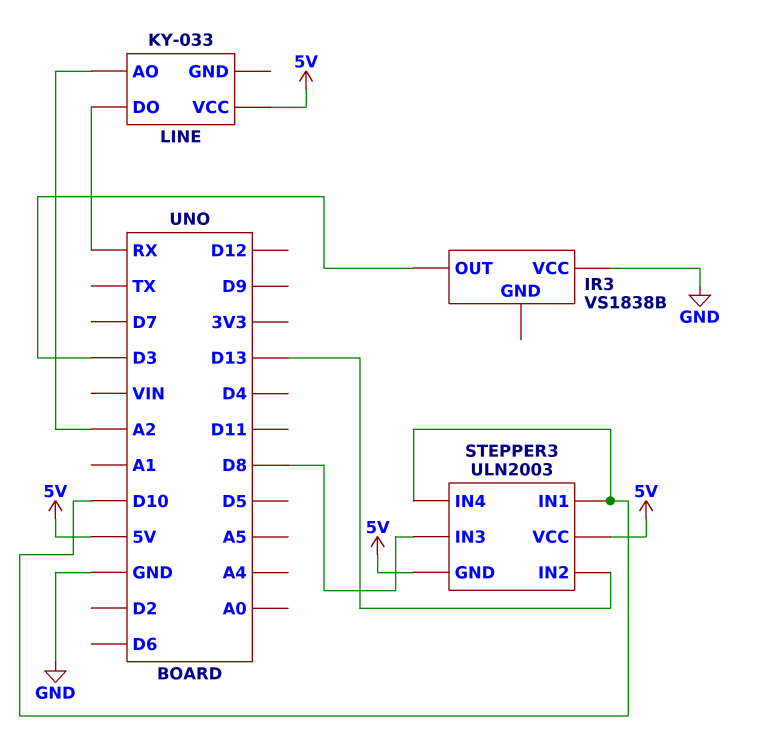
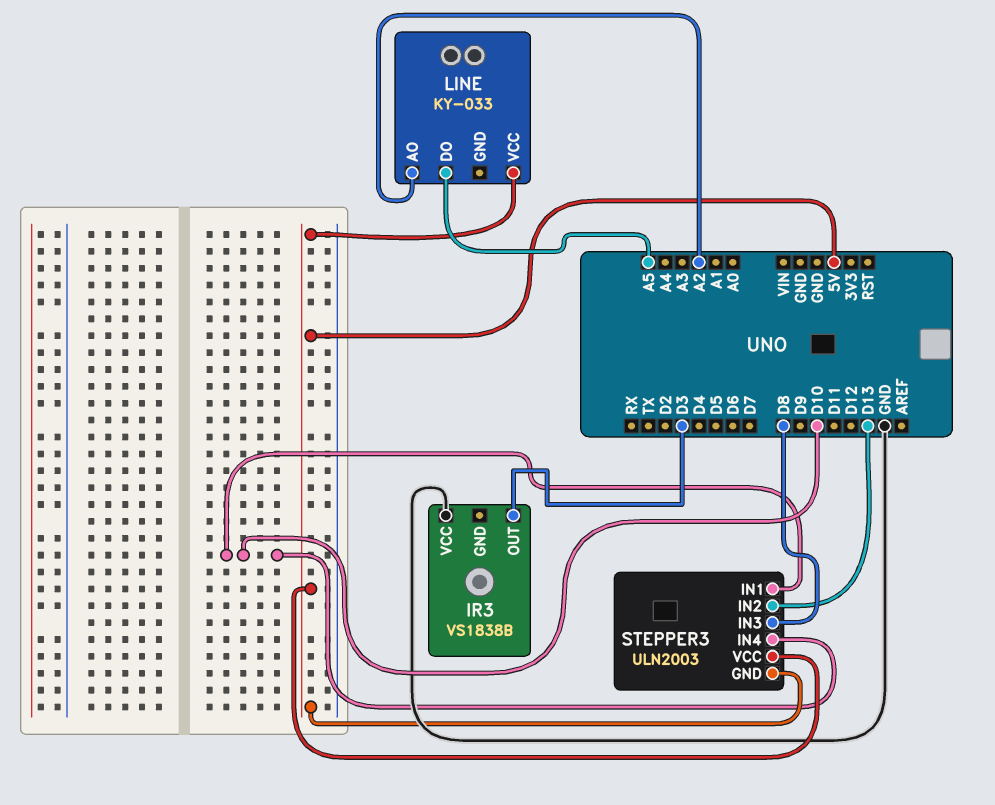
LINE pin DO: RX -> A5

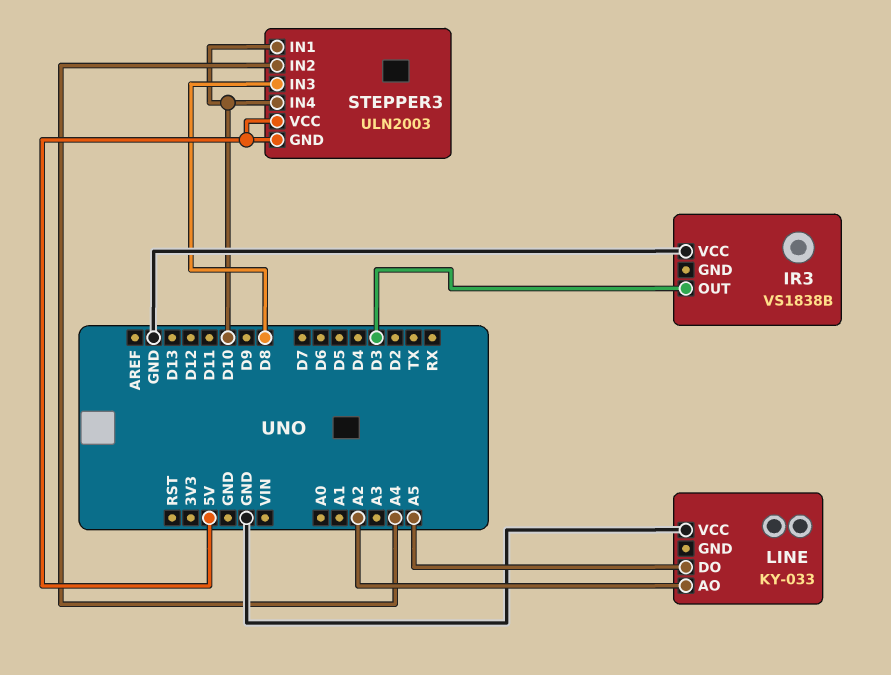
LINE pin VCC: 5V -> GND
STEPPER3 pin IN2: D13 -> A4

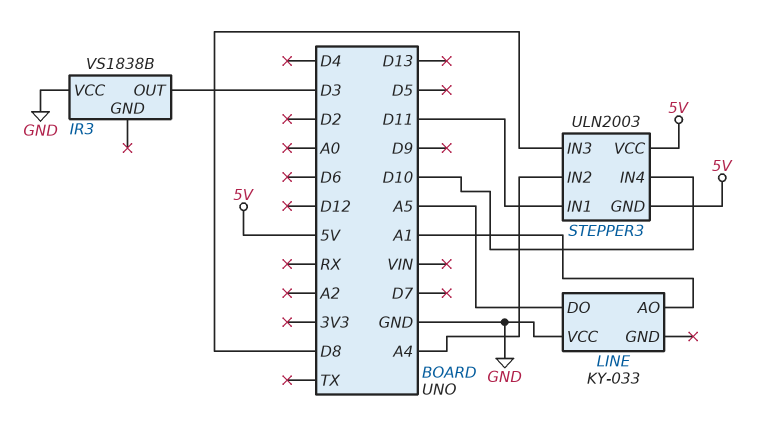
LINE pin AO: A2 -> A1
STEPPER3 pin IN1: D10 -> D11

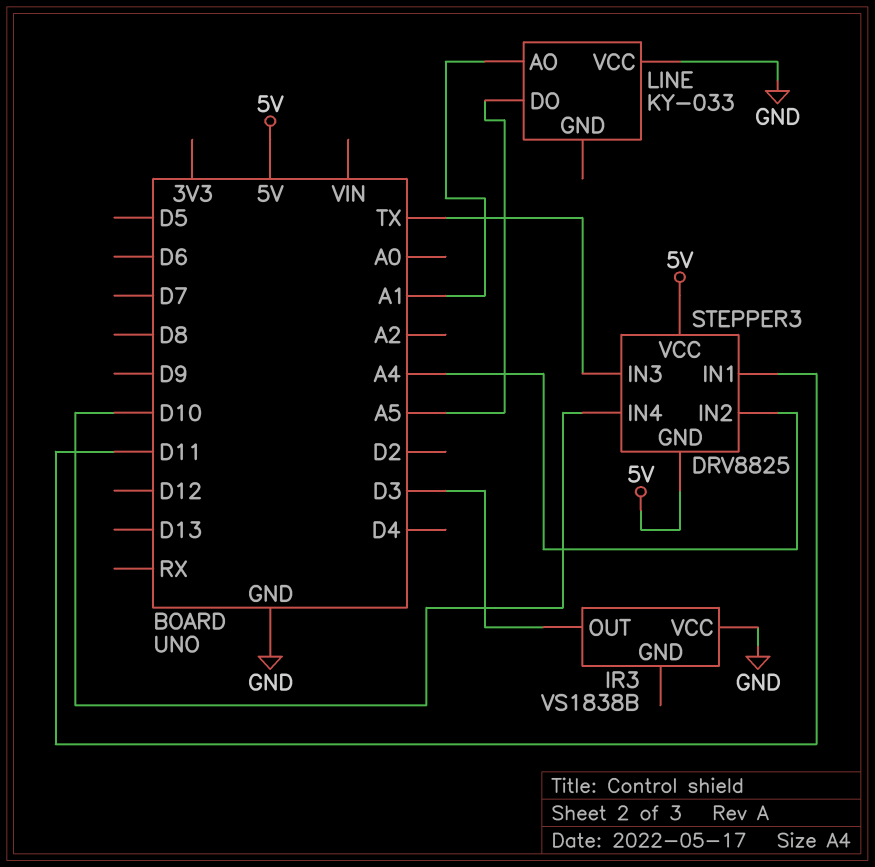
STEPPER3: ULN2003 -> DRV8825
STEPPER3 pin IN3: D8 -> TX

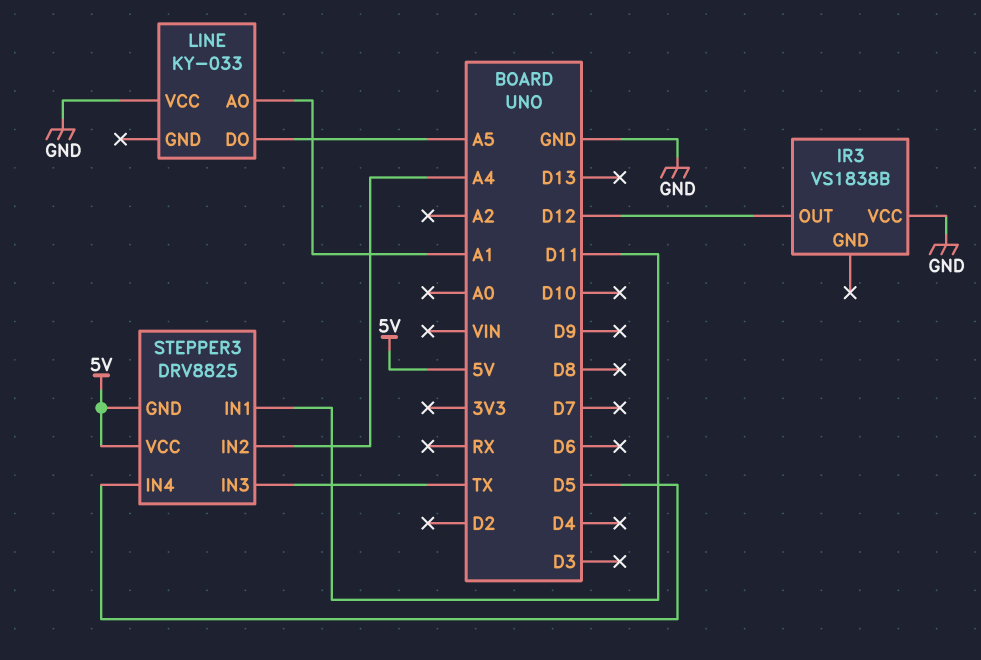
IR3 pin OUT: D3 -> D12
STEPPER3 pin IN4: D10 -> D5

